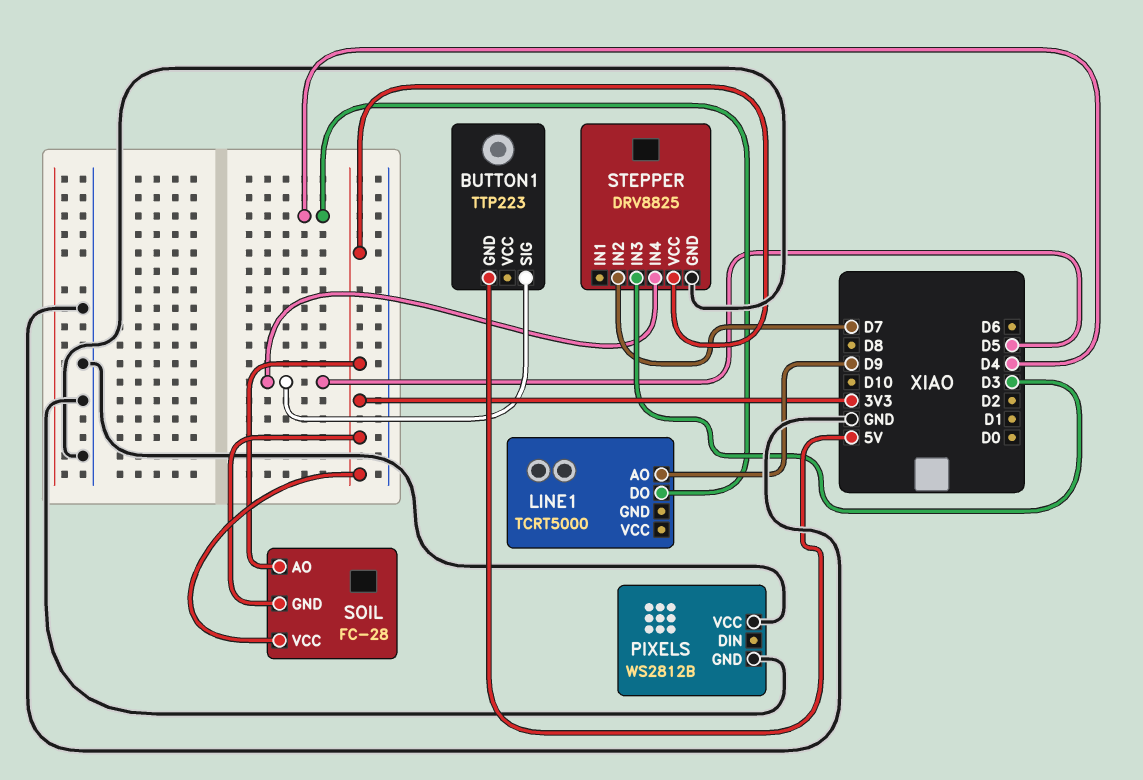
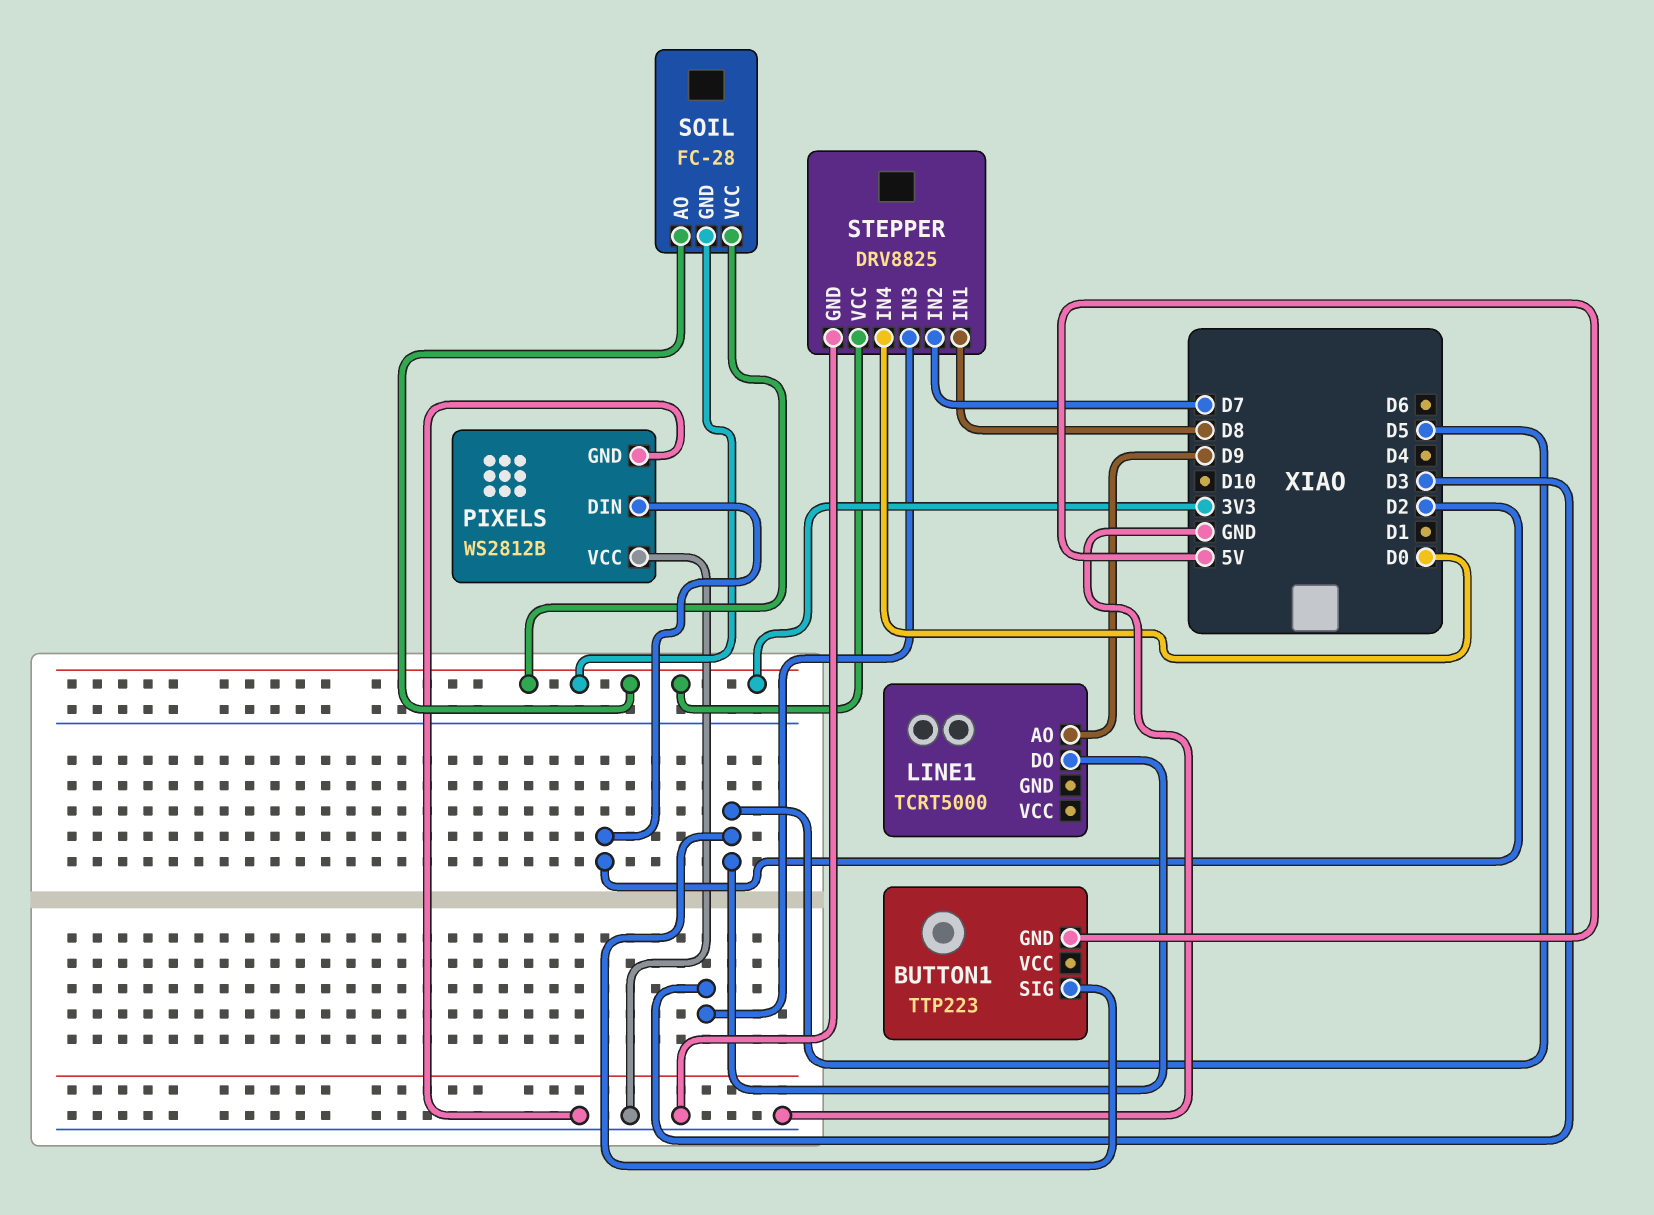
LINE1 pin DO: D4 -> D5
PIXELS pin DIN: none -> D2
STEPPER pin IN1: none -> D8
STEPPER pin IN4: D5 -> D0

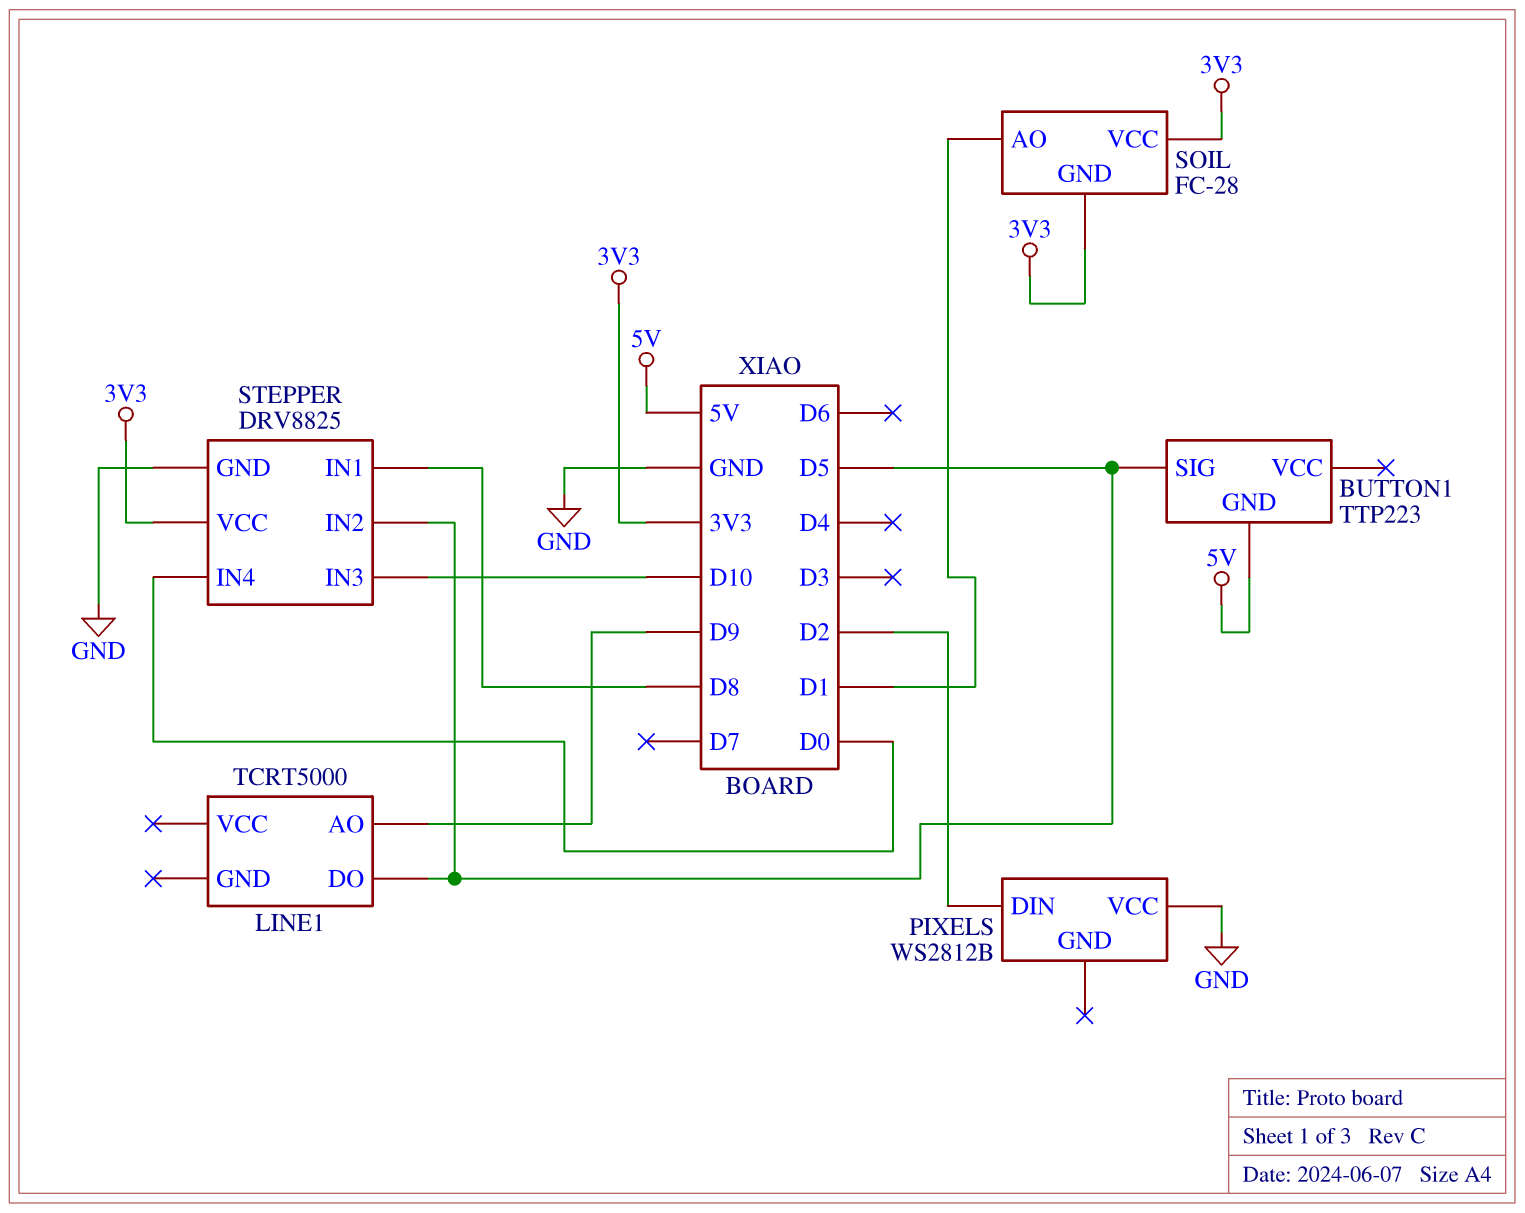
PIXELS pin GND: GND -> none
SOIL pin AO: 3V3 -> D1
STEPPER pin IN2: D7 -> D5
STEPPER pin IN3: D3 -> D10

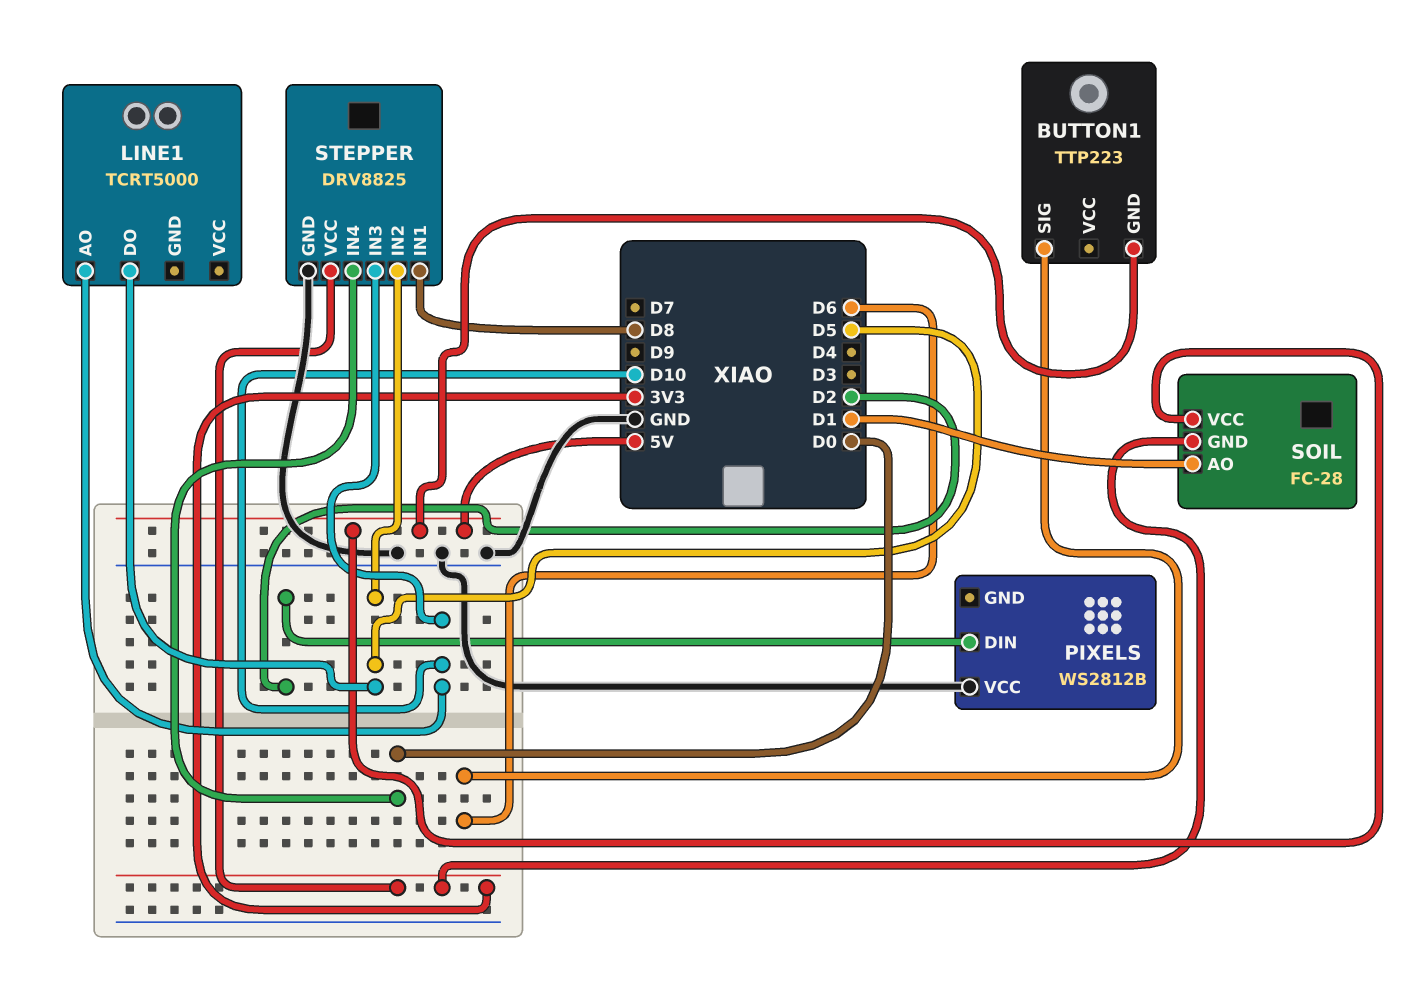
BUTTON1 pin SIG: D5 -> D6
LINE1 pin AO: D9 -> D10
SOIL pin VCC: 3V3 -> 5V

